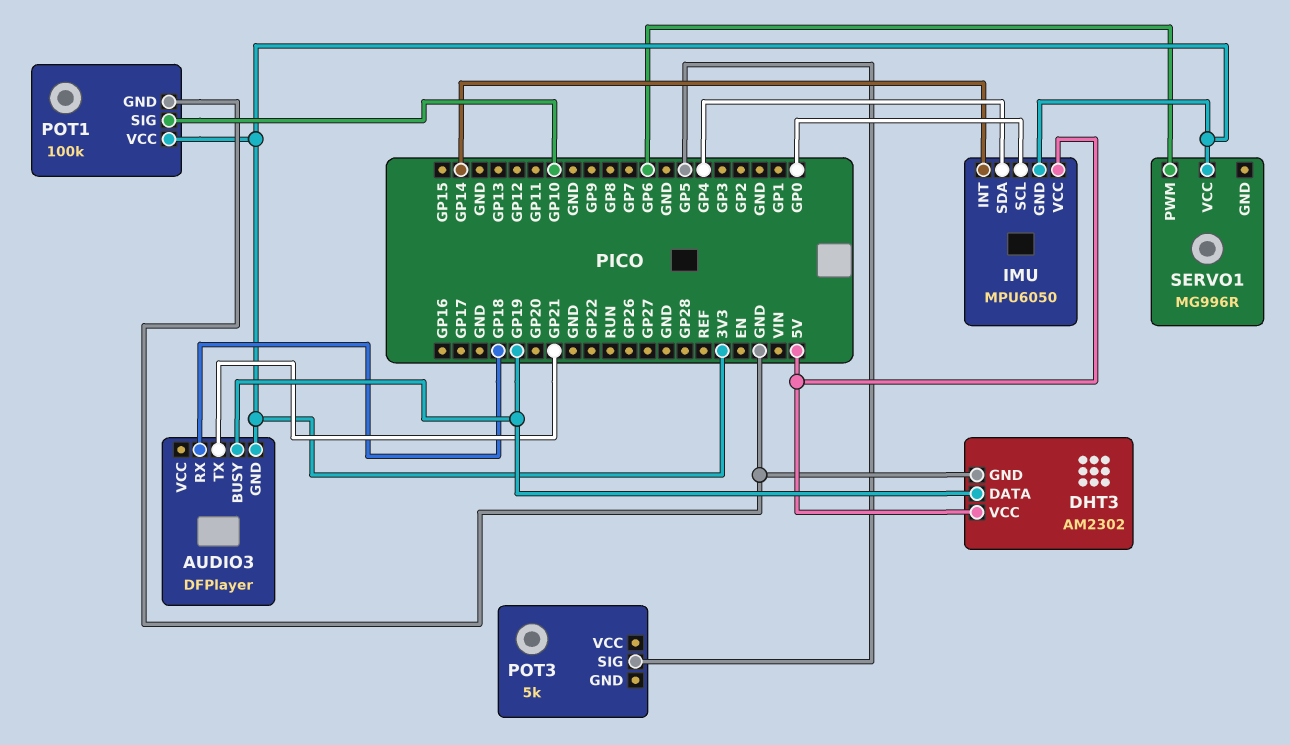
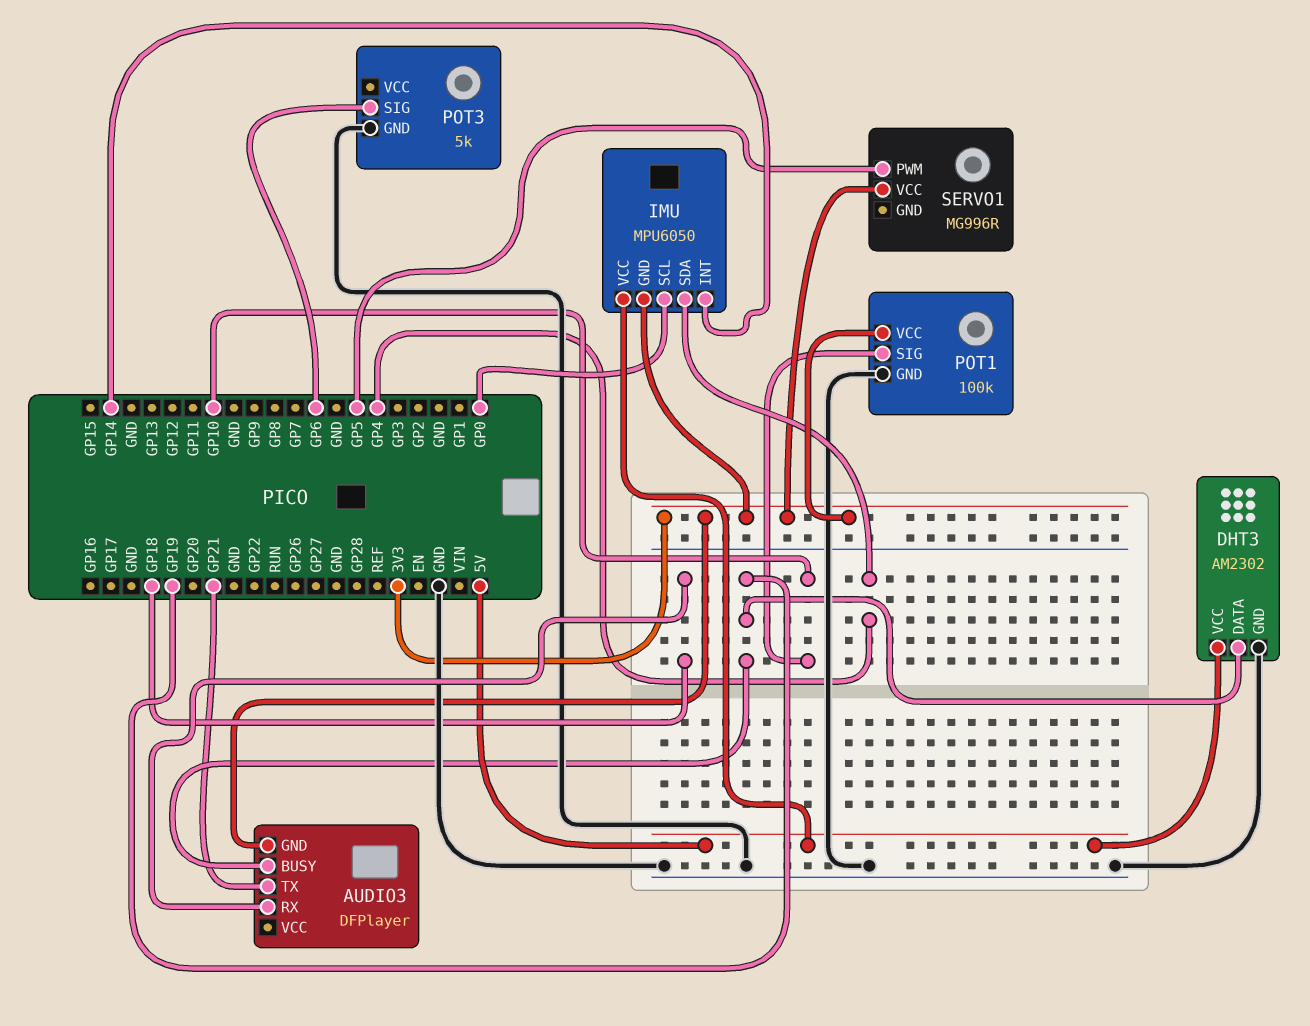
POT3 pin GND: none -> GND
POT3 pin SIG: GP5 -> GP6
SERVO1 pin PWM: GP6 -> GP5

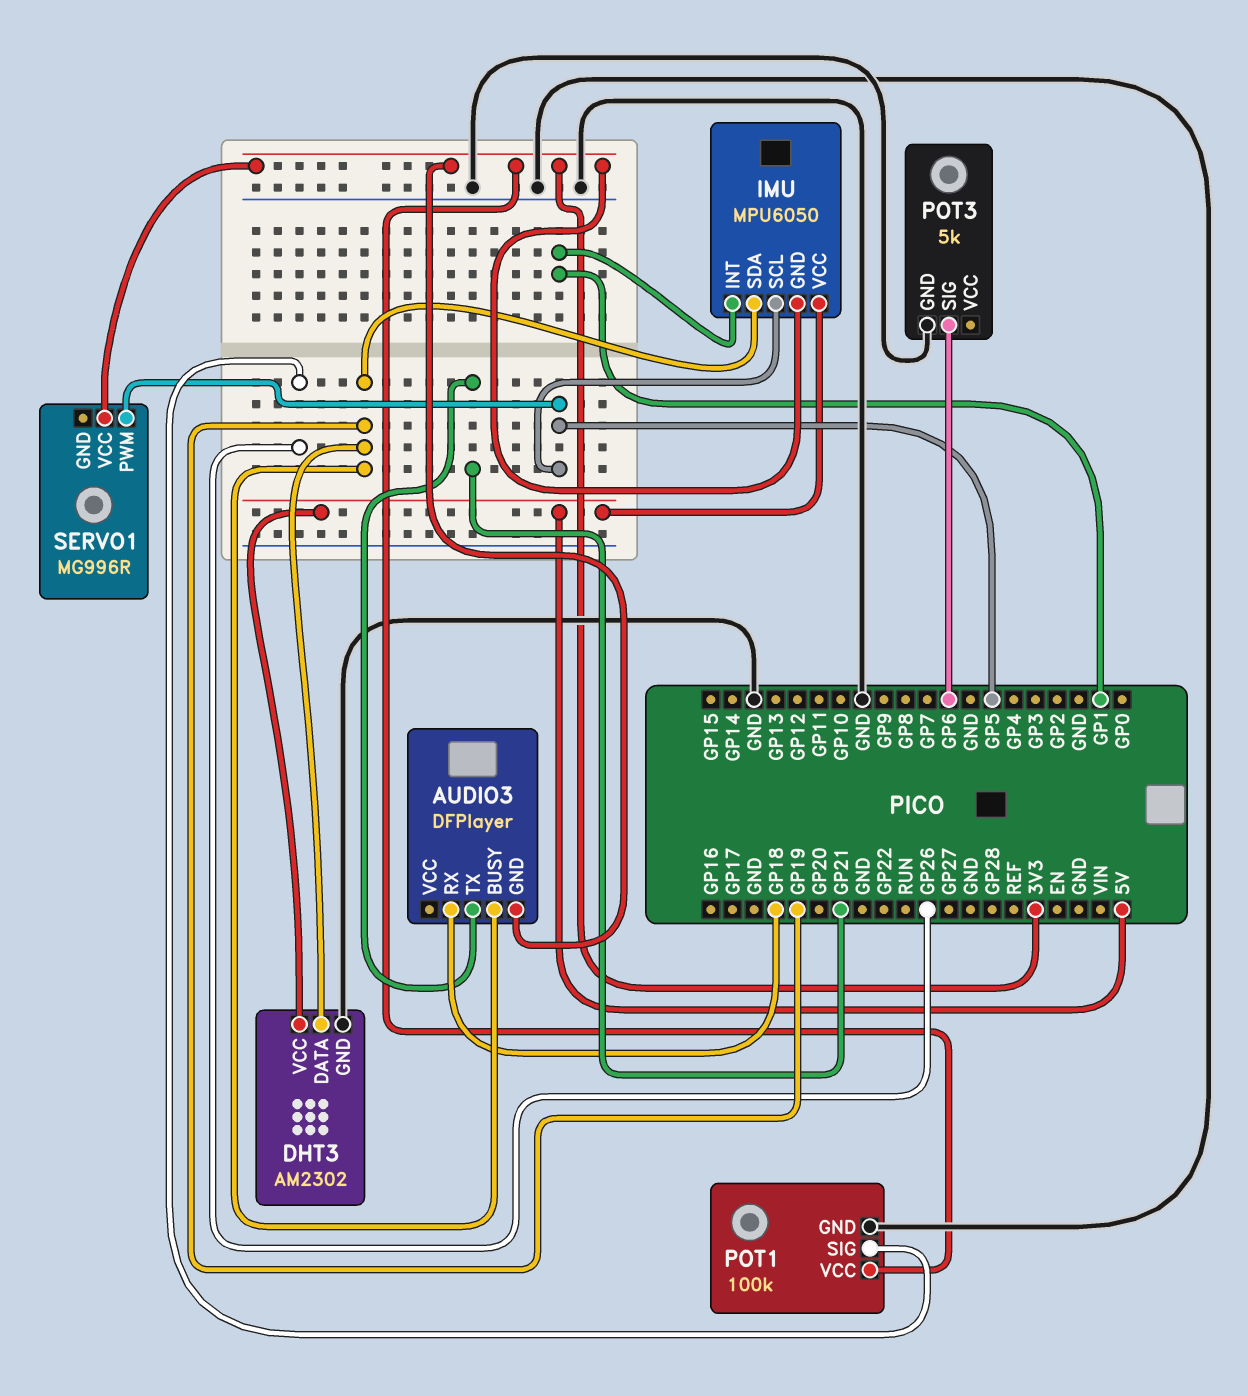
IMU pin INT: GP14 -> GP1
IMU pin SCL: GP0 -> GP5
IMU pin SDA: GP4 -> GP19
POT1 pin SIG: GP10 -> GP26

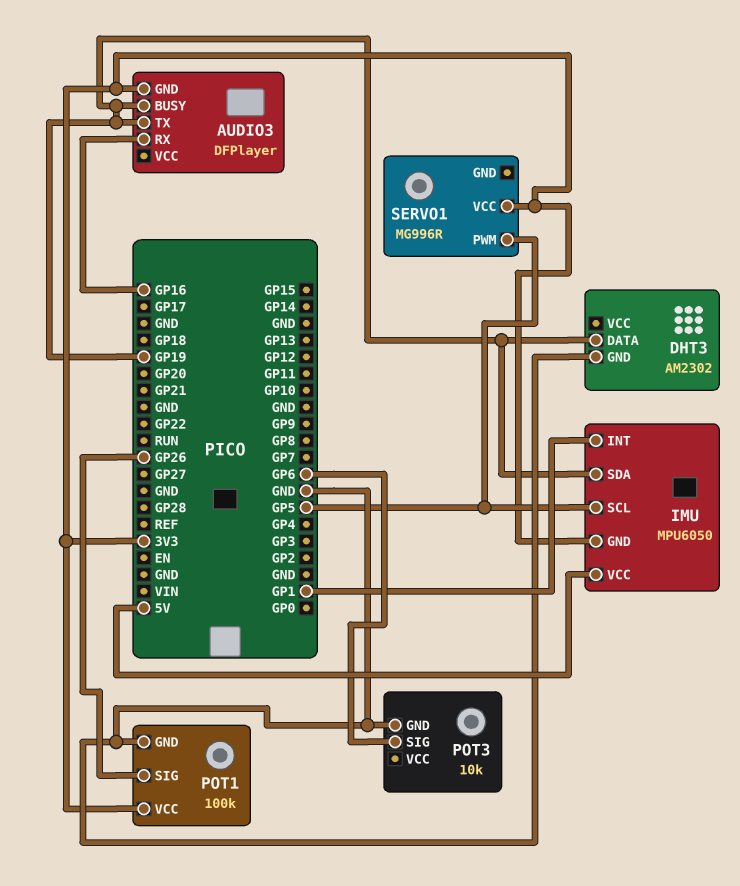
AUDIO3 pin RX: GP18 -> GP16
AUDIO3 pin TX: GP21 -> GP19
DHT3 pin VCC: 5V -> none
POT3: 5k -> 10k

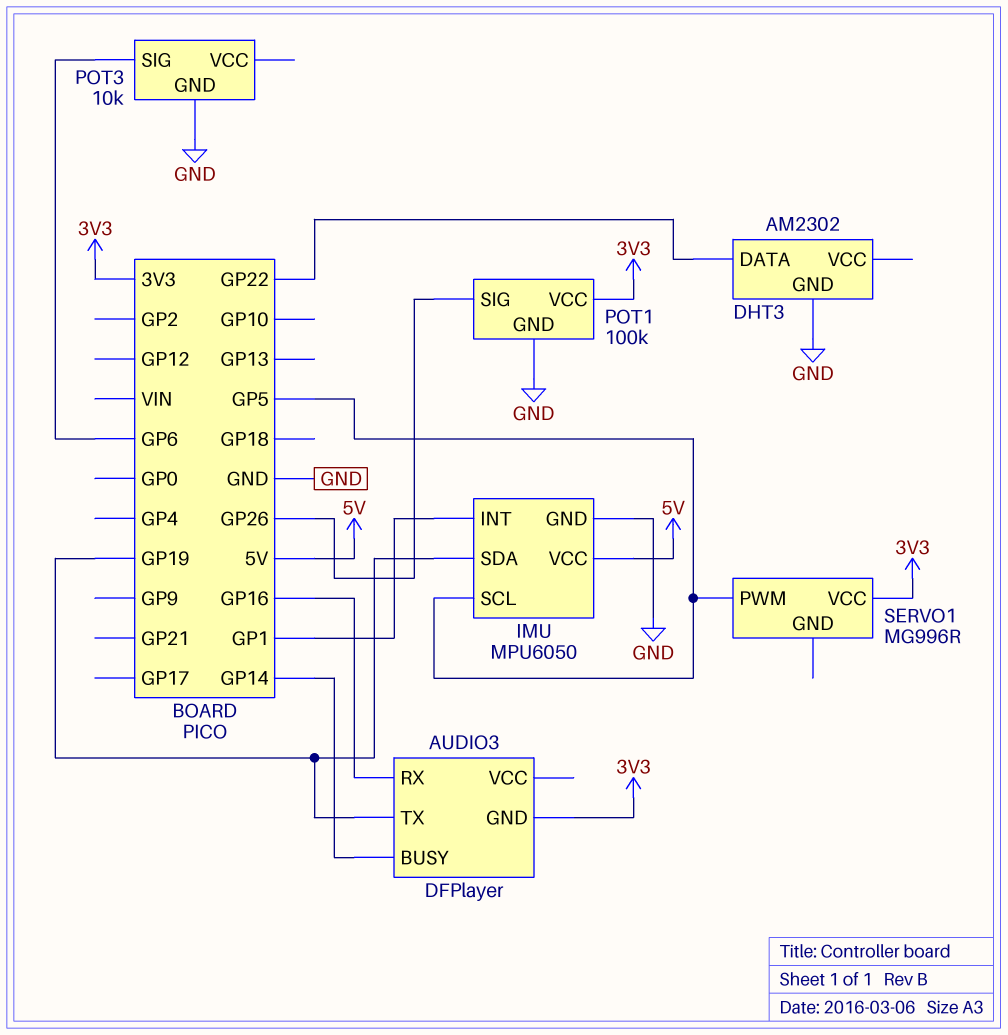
AUDIO3 pin BUSY: GP19 -> GP14
DHT3 pin DATA: GP19 -> GP22
IMU pin GND: 3V3 -> GND

